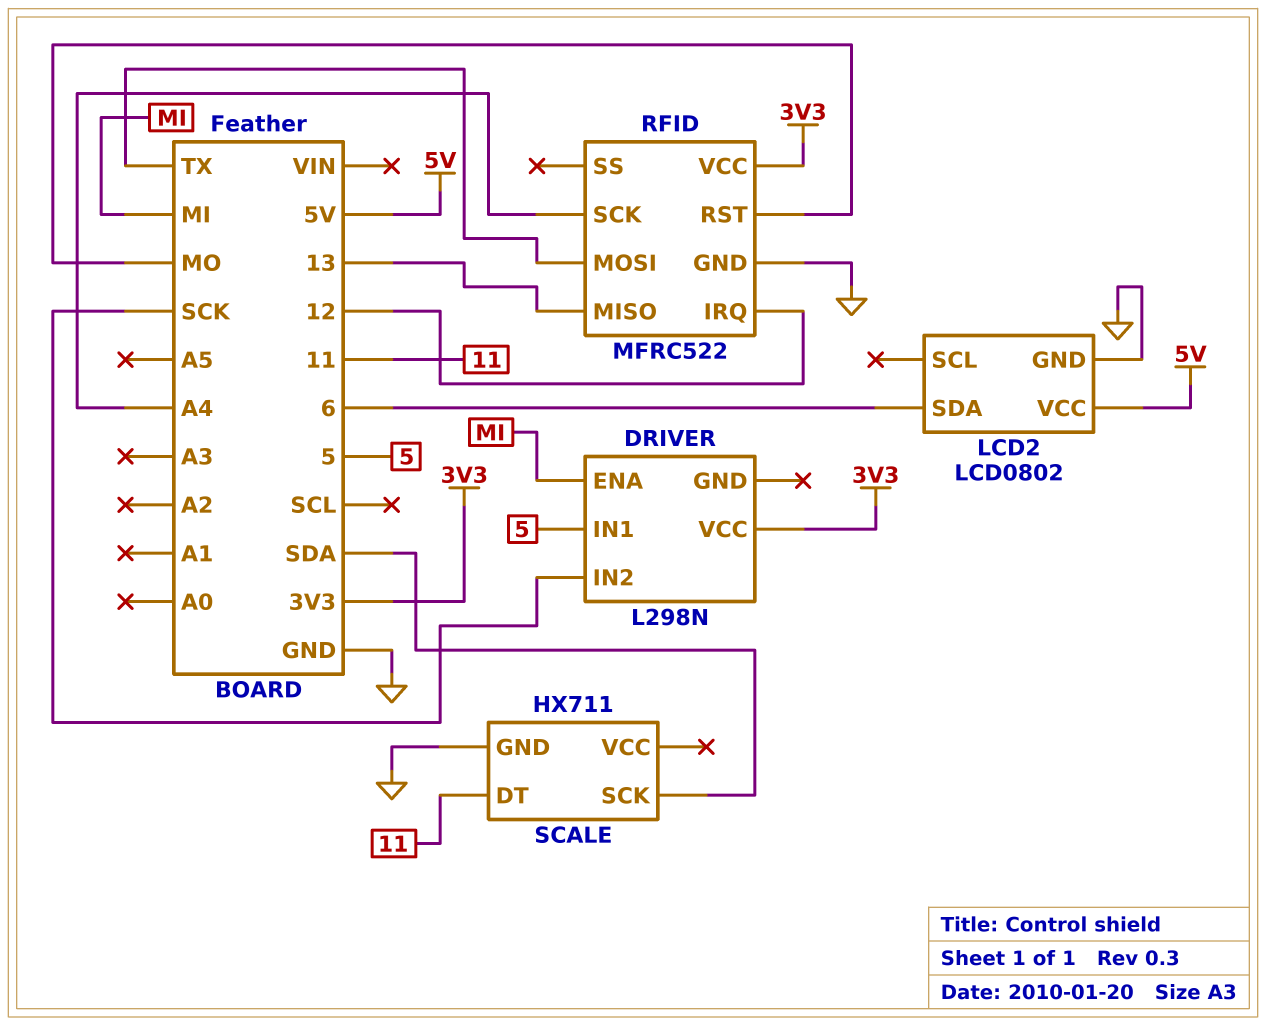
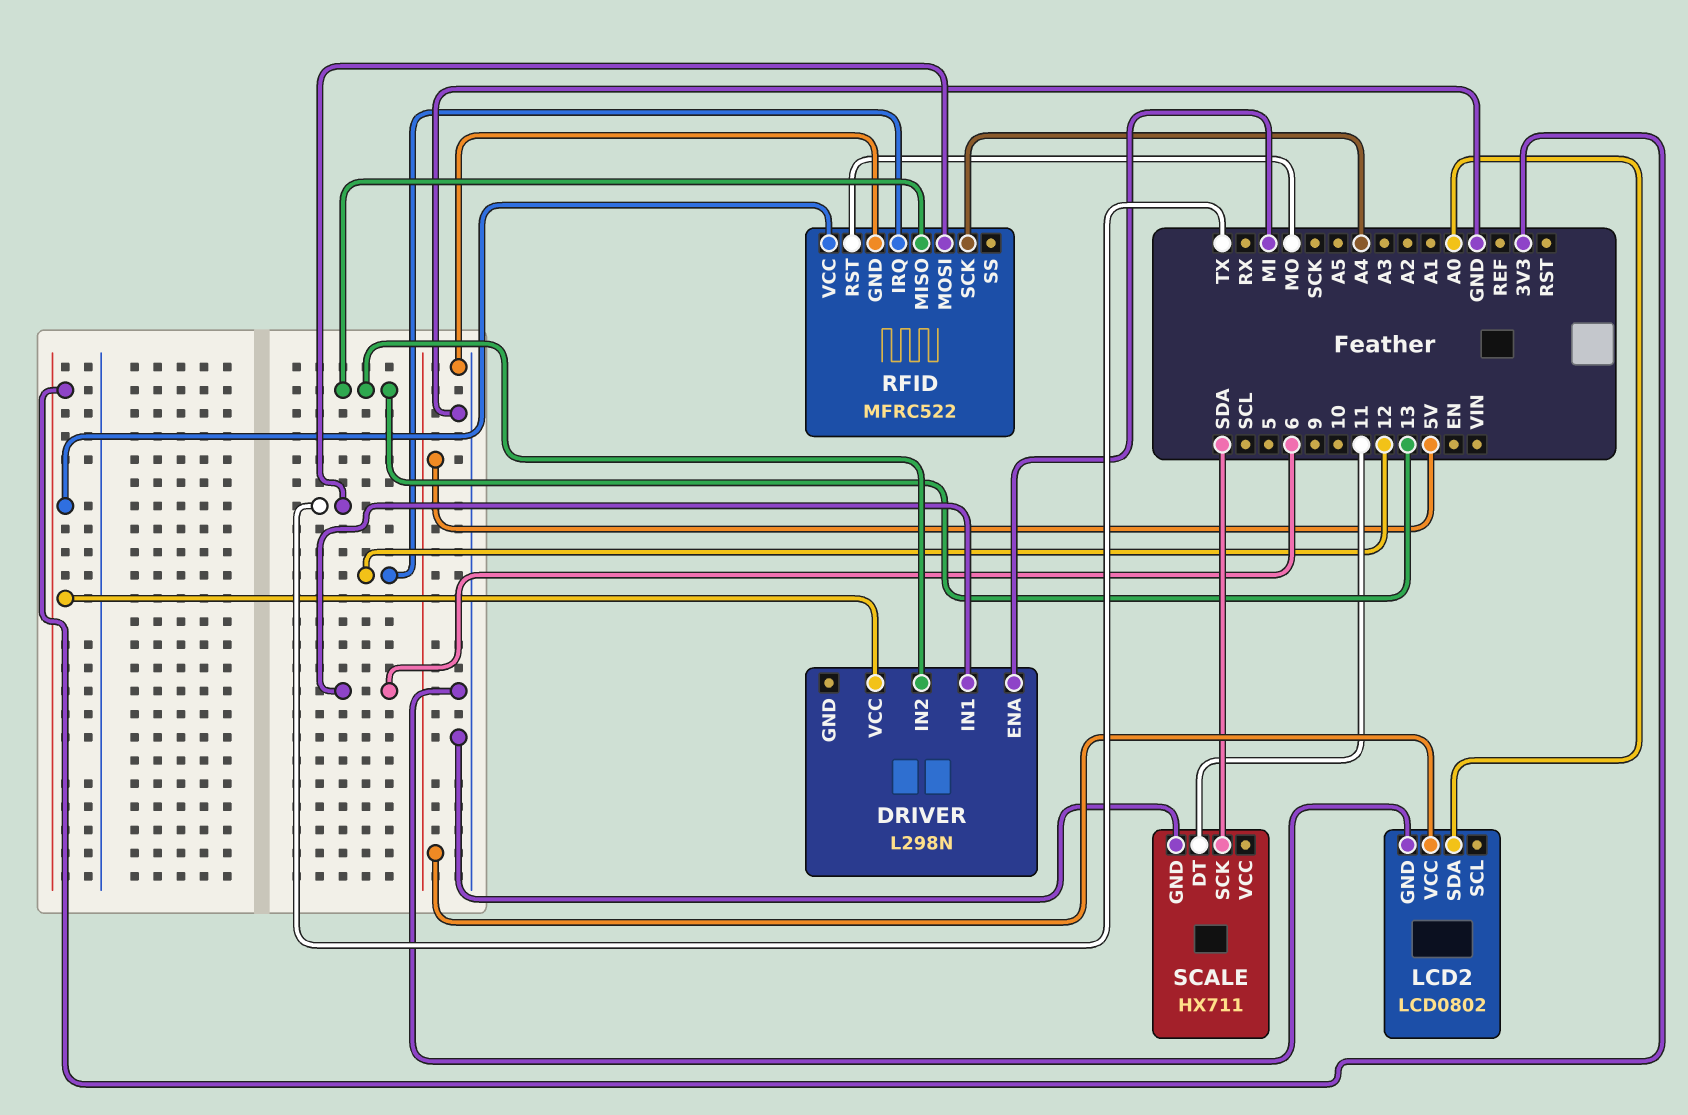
DRIVER pin IN1: 5 -> 6
DRIVER pin IN2: SCK -> 13
LCD2 pin SDA: 6 -> A0

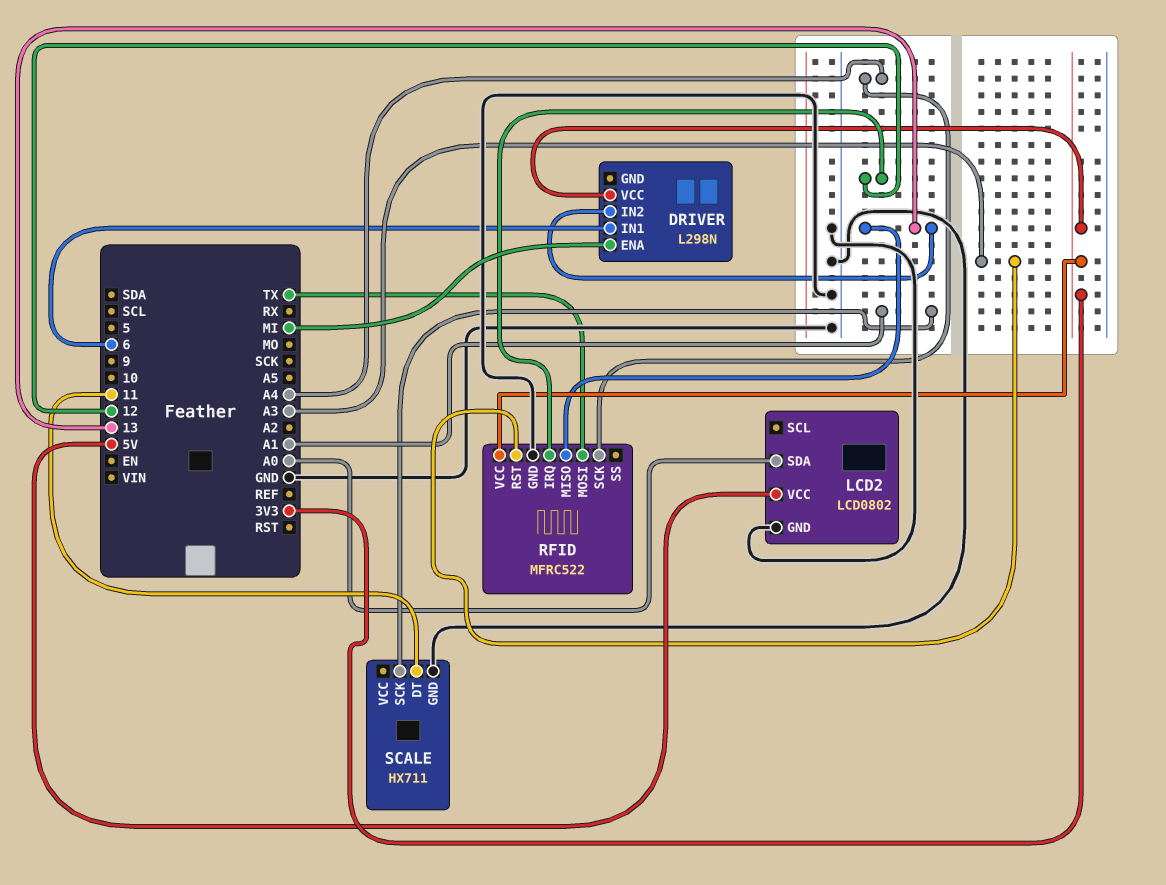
RFID pin RST: MO -> A3
SCALE pin SCK: SDA -> A1

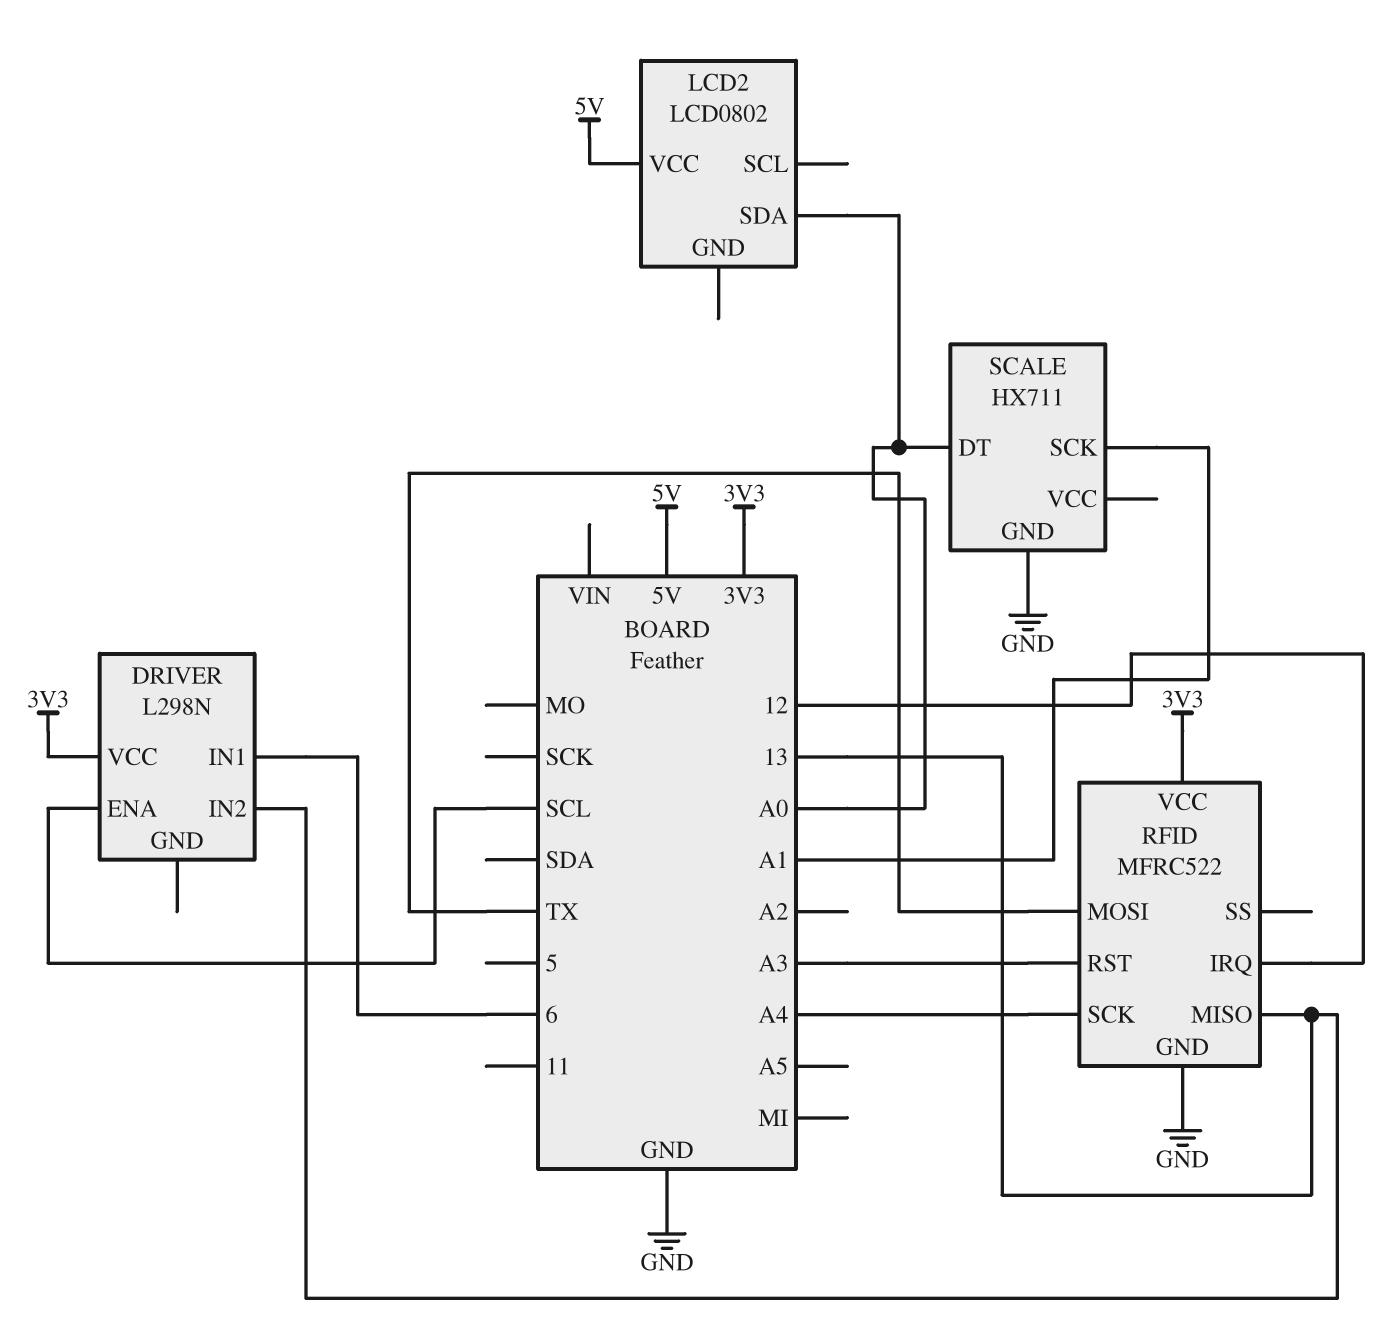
DRIVER pin ENA: MI -> SCL
LCD2 pin GND: GND -> none
SCALE pin DT: 11 -> A0

